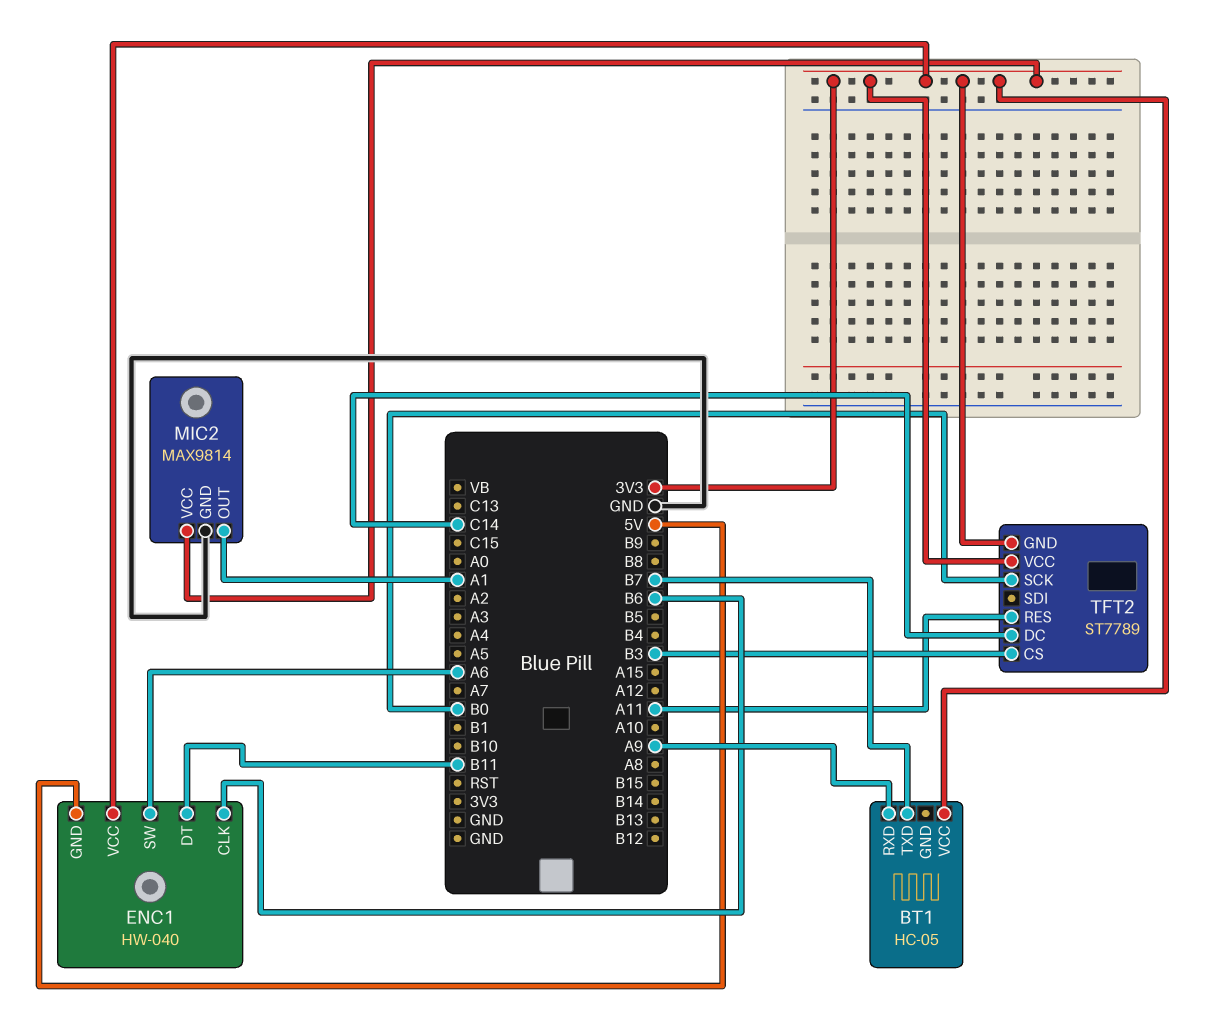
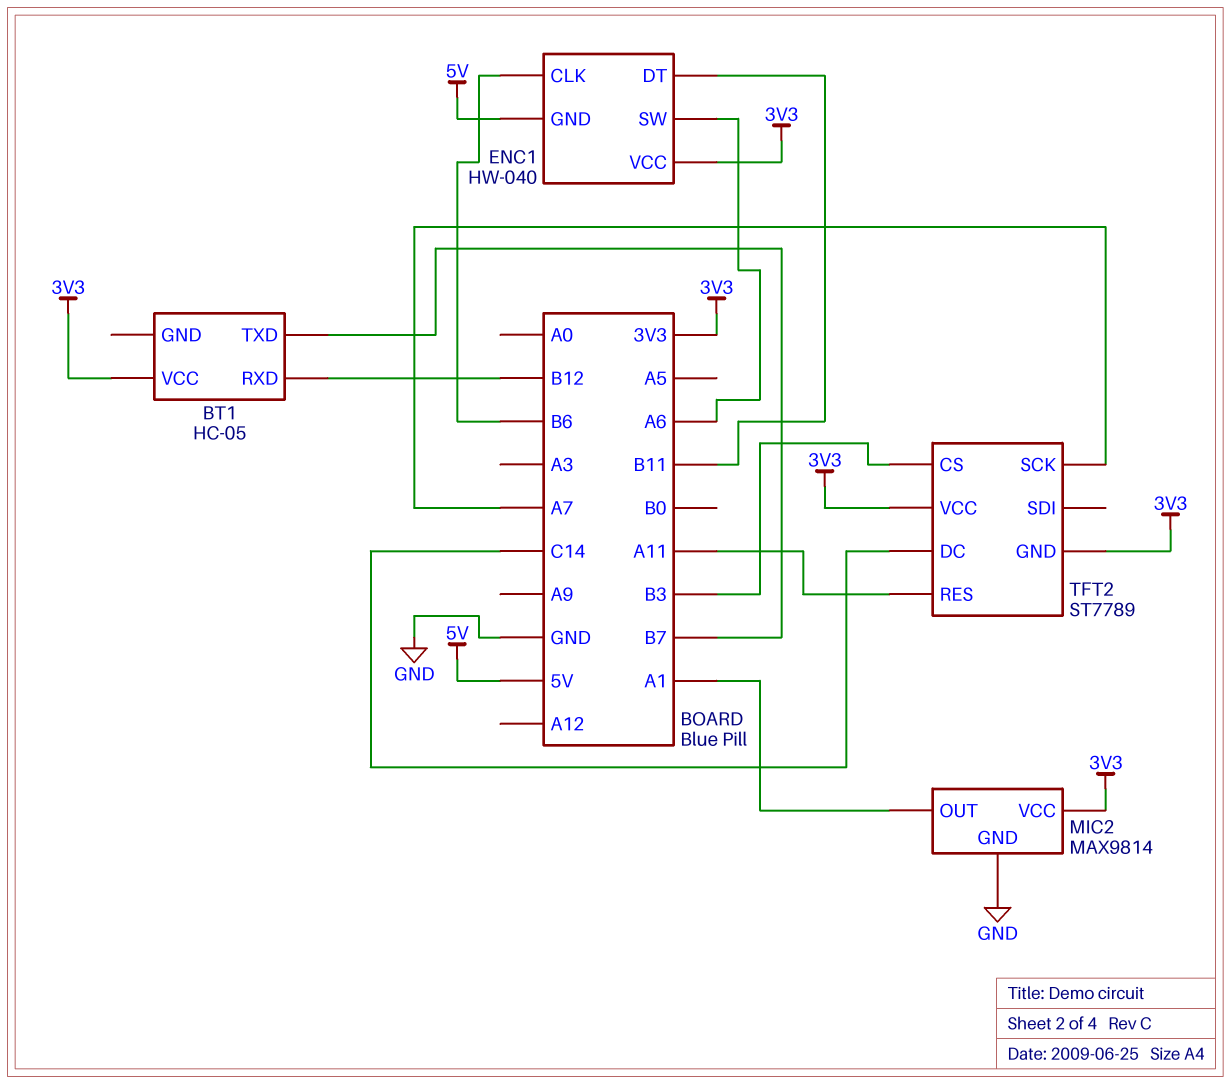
BT1 pin RXD: A9 -> B12
TFT2 pin SCK: B0 -> A7

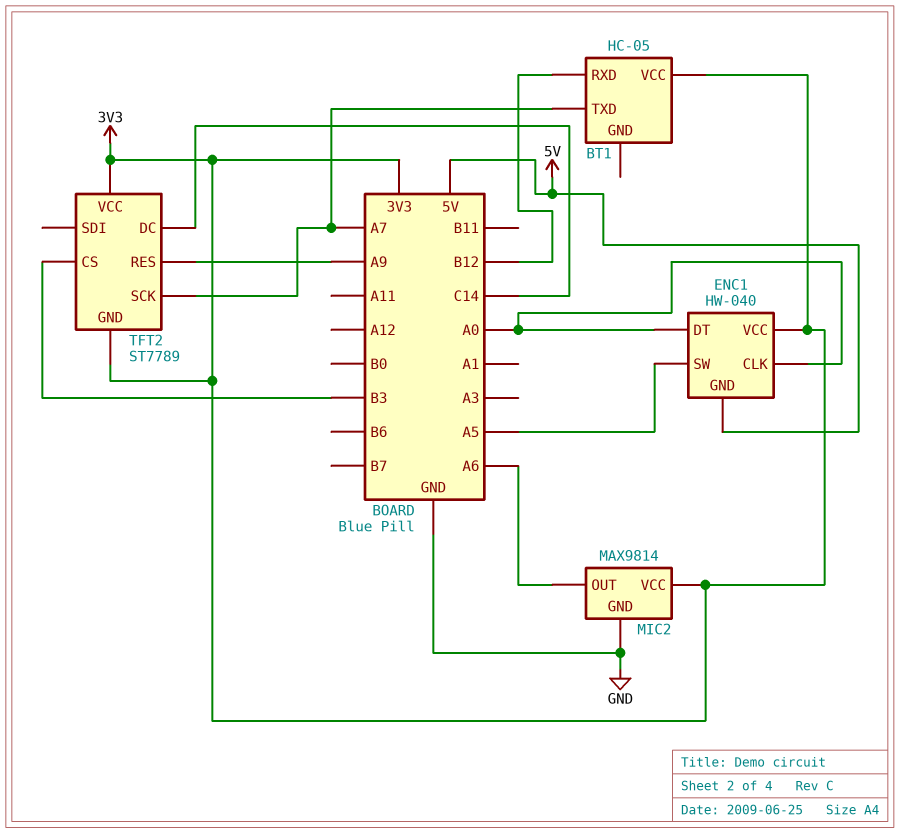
BT1 pin TXD: B7 -> A7
ENC1 pin CLK: B6 -> A0
ENC1 pin DT: B11 -> A0
ENC1 pin SW: A6 -> A5
MIC2 pin OUT: A1 -> A6
TFT2 pin RES: A11 -> A9

